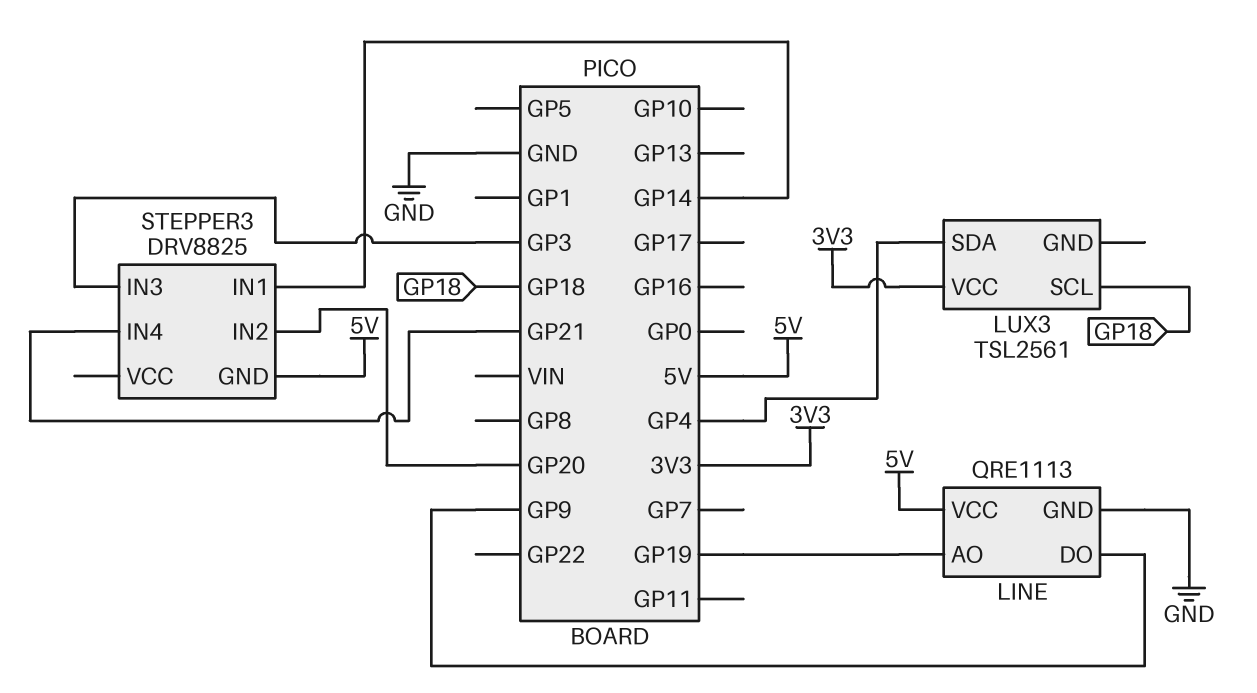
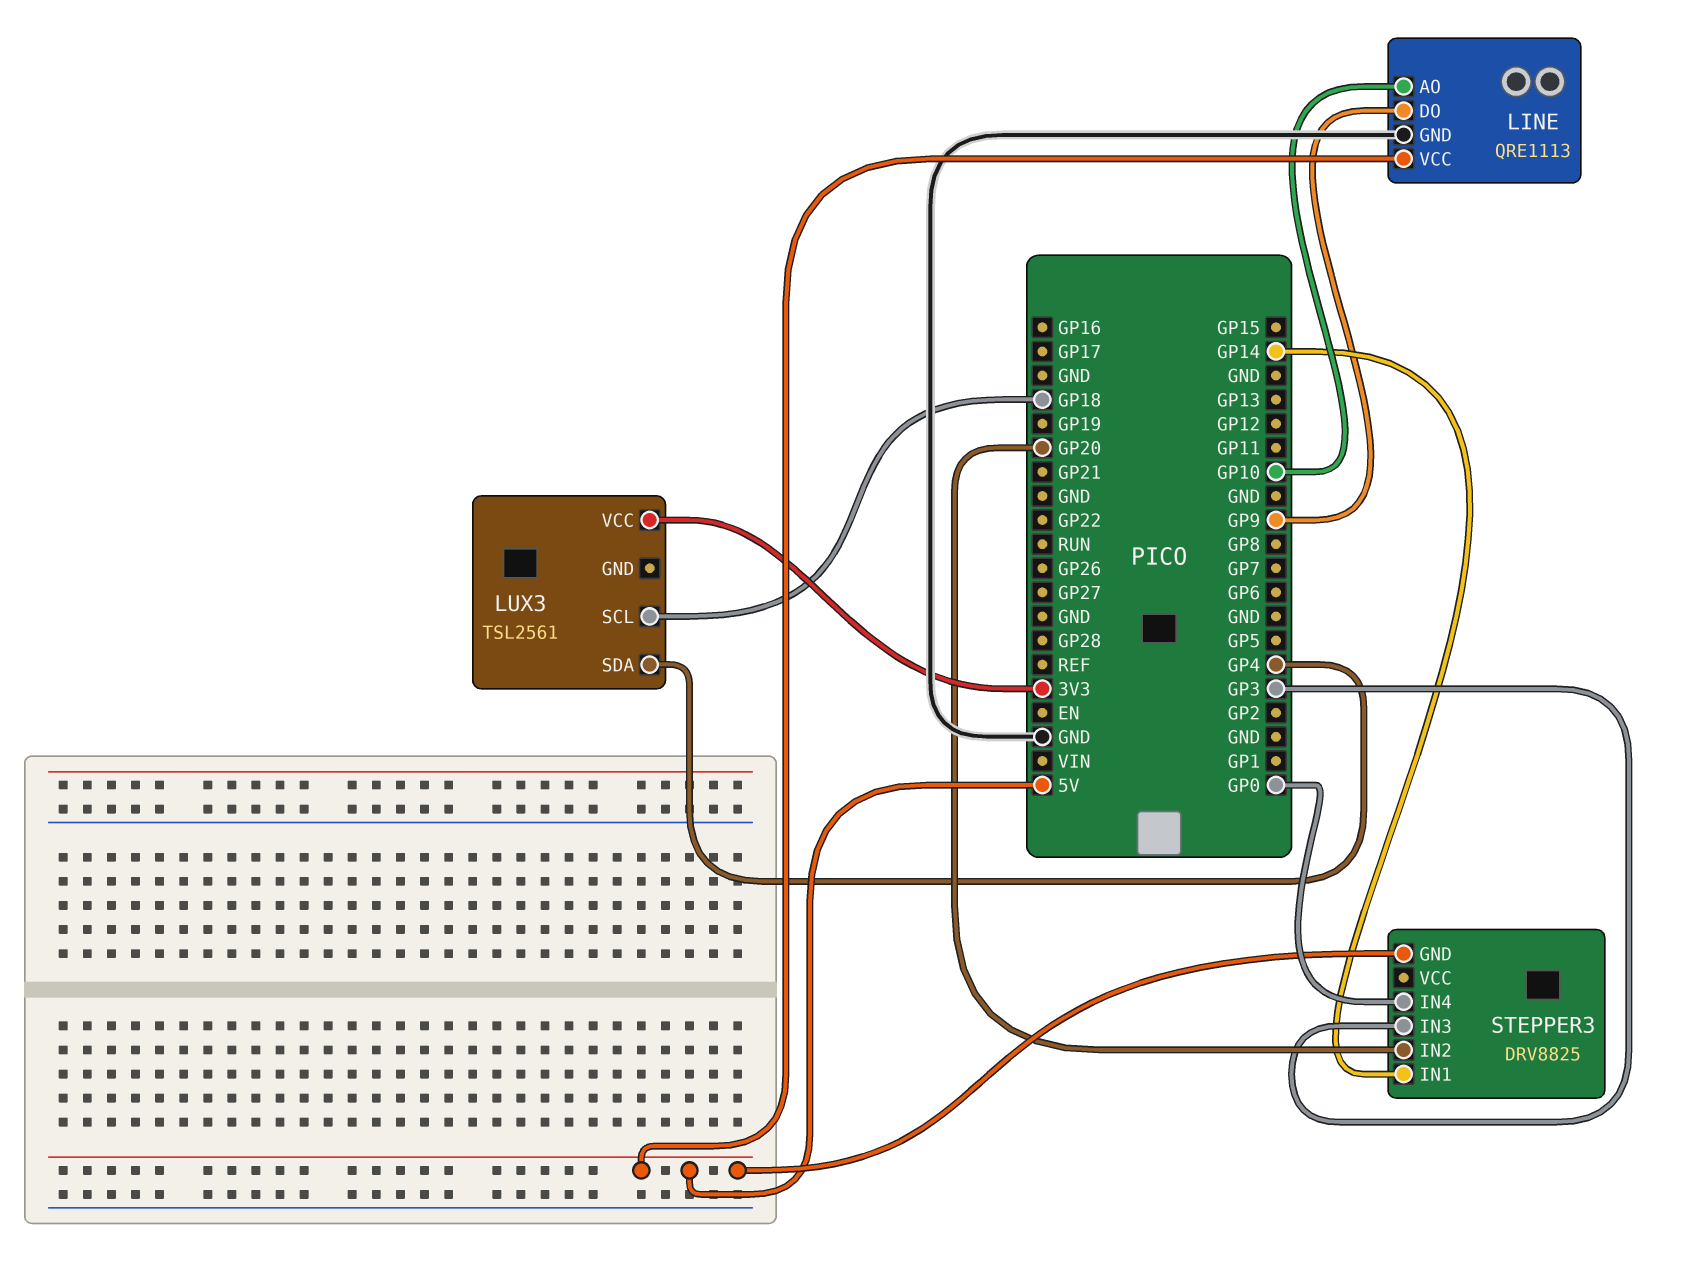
LINE pin AO: GP19 -> GP10
STEPPER3 pin IN4: GP21 -> GP0

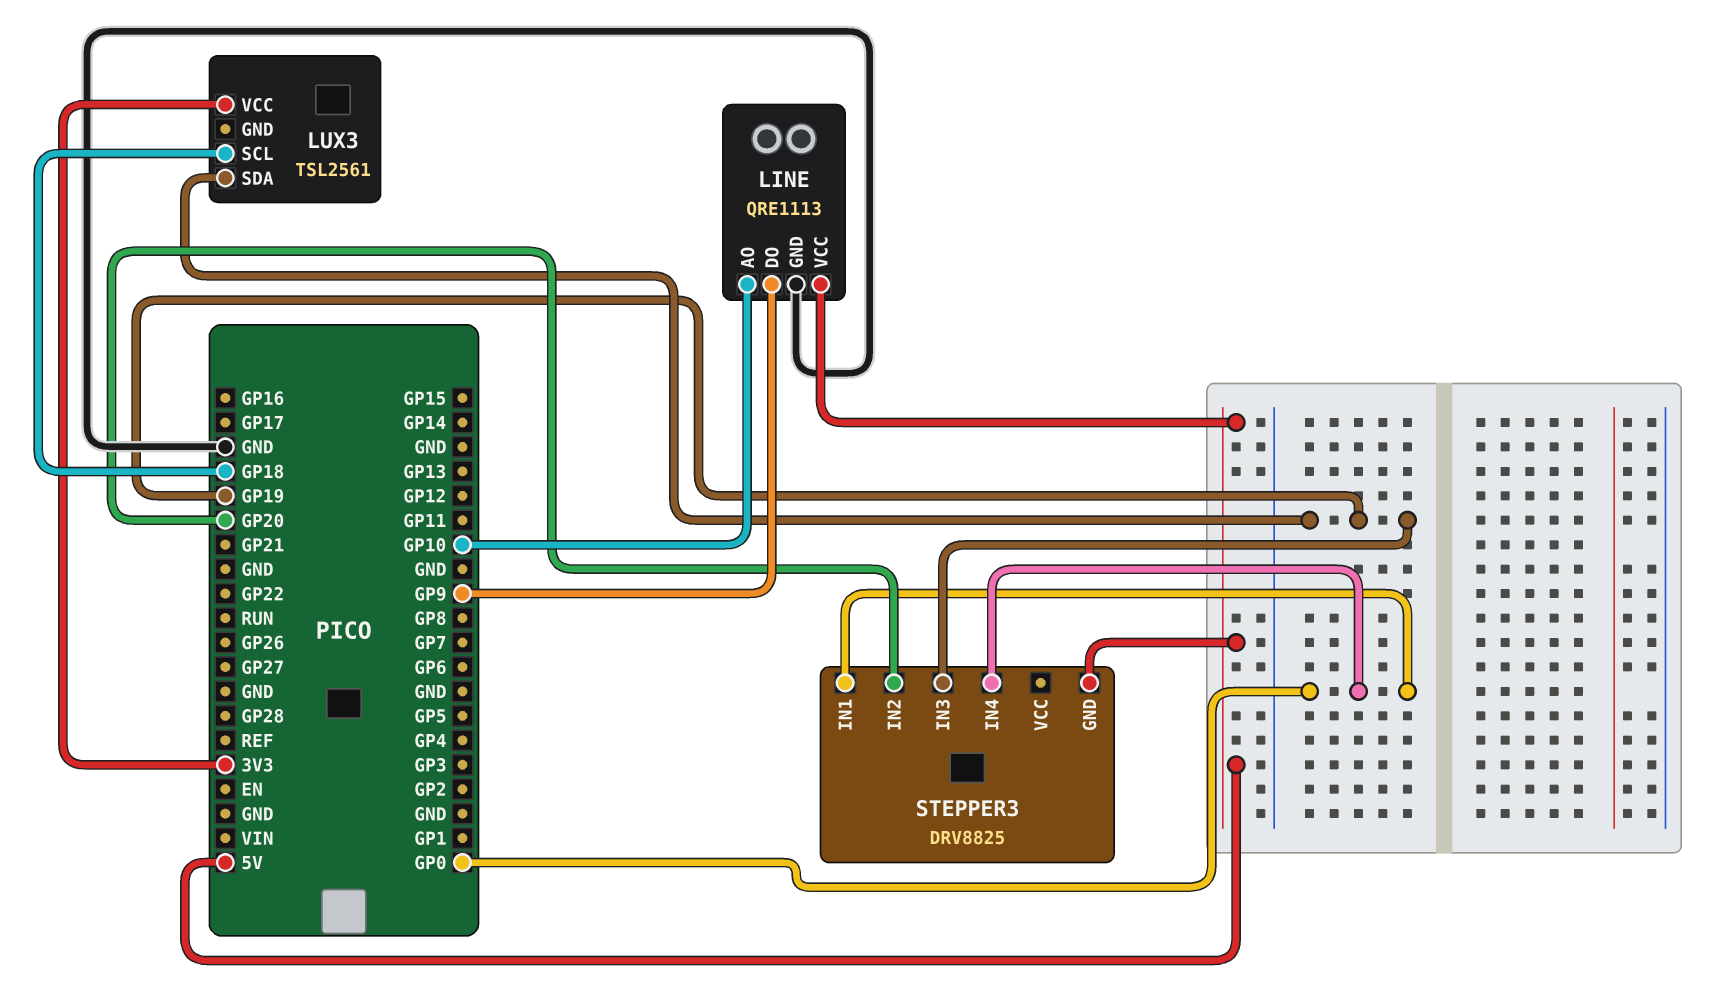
LUX3 pin SDA: GP4 -> GP19
STEPPER3 pin IN1: GP14 -> GP0
STEPPER3 pin IN3: GP3 -> GP19

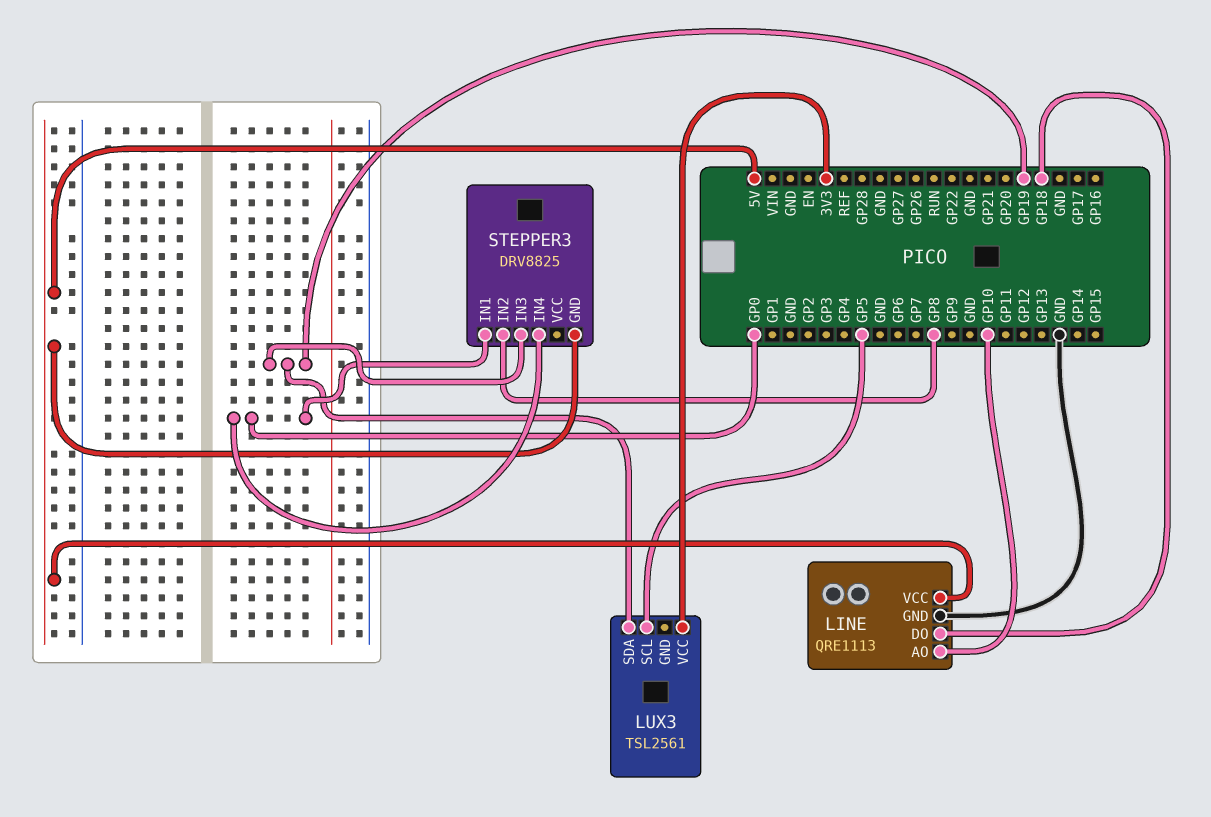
LINE pin DO: GP9 -> GP18
LUX3 pin SCL: GP18 -> GP5
STEPPER3 pin IN2: GP20 -> GP8

